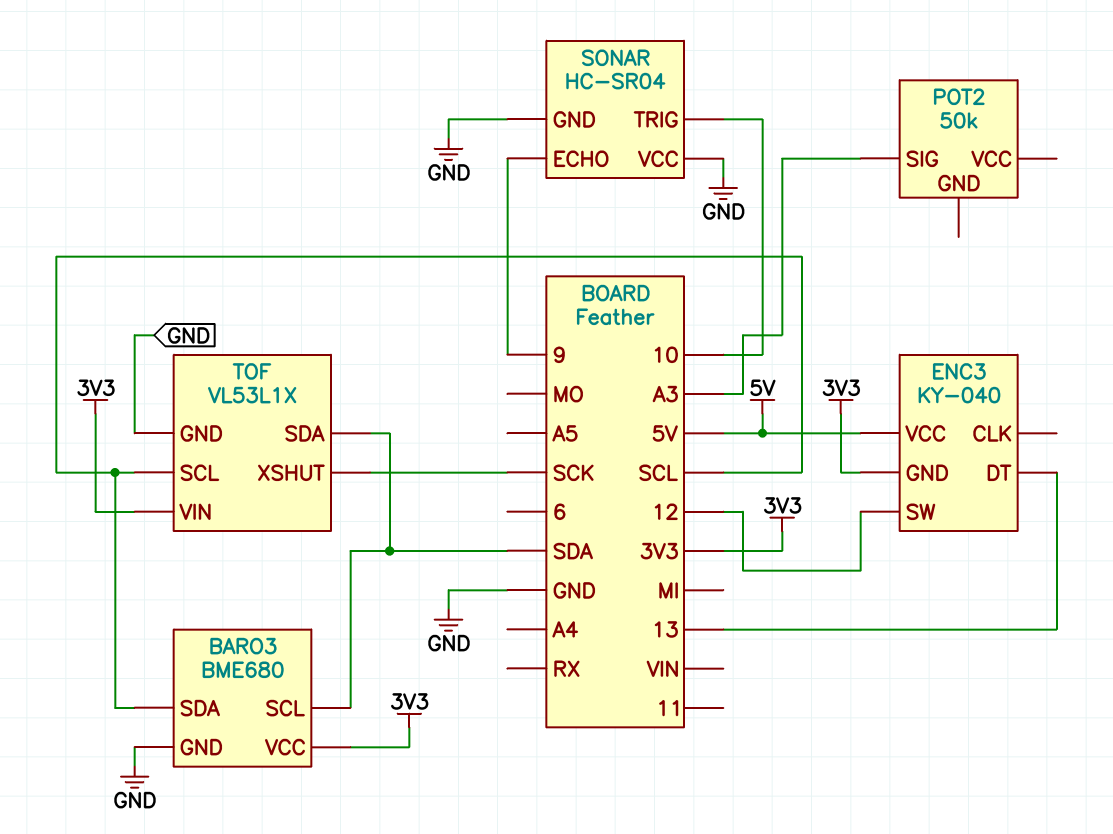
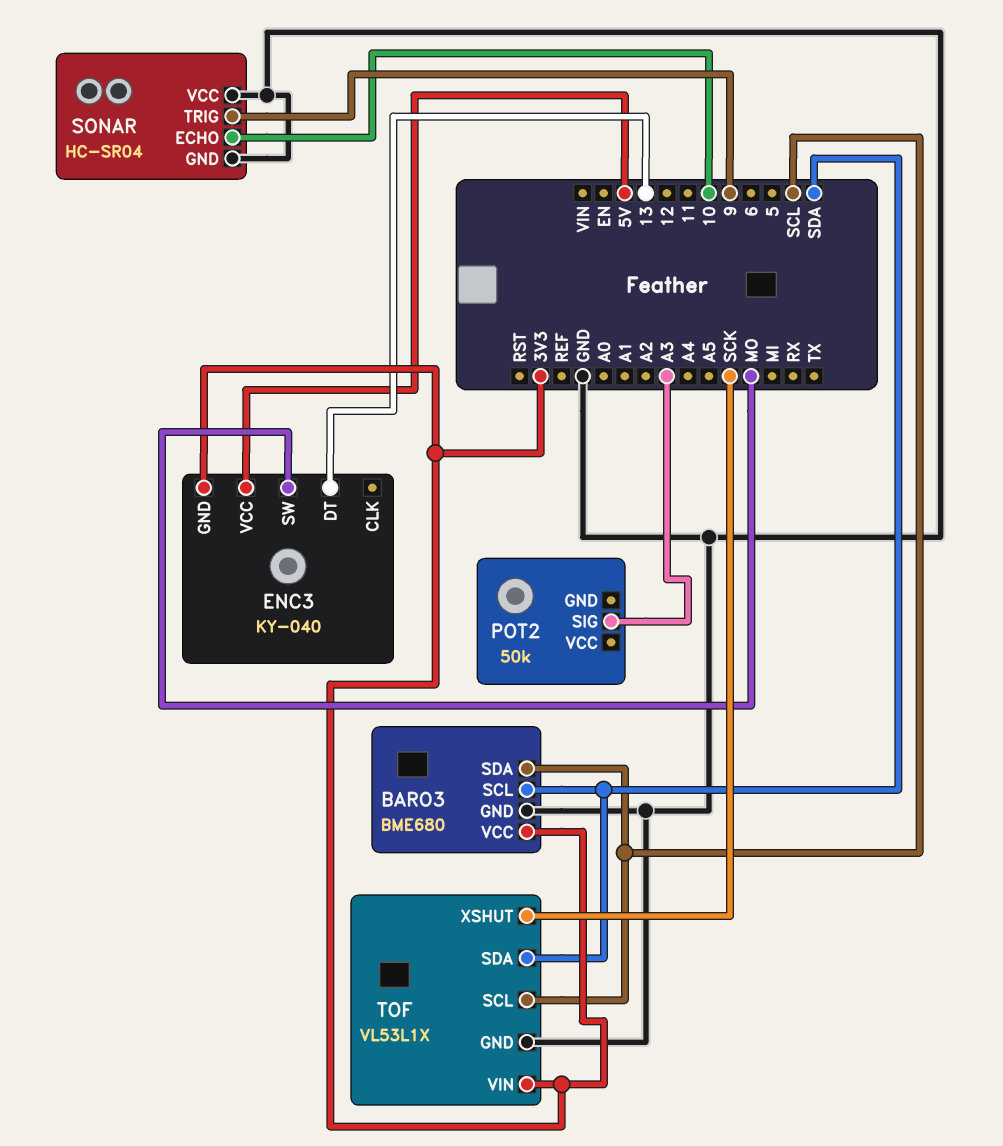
ENC3 pin SW: 12 -> MO
SONAR pin ECHO: 9 -> 10
SONAR pin TRIG: 10 -> 9

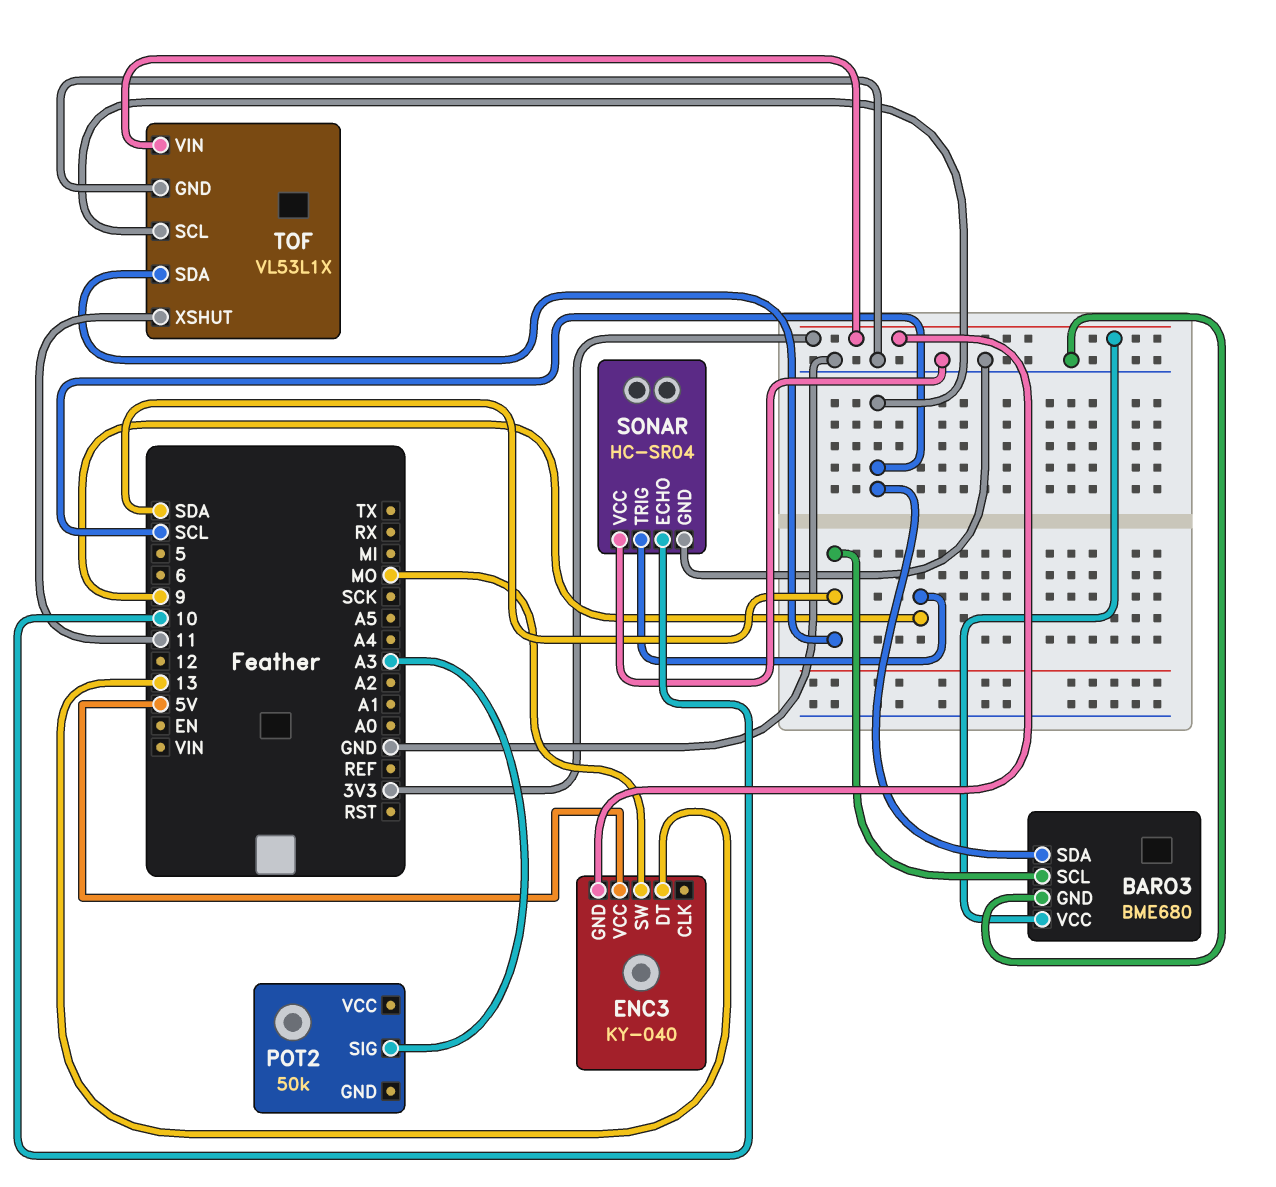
TOF pin XSHUT: SCK -> 11

